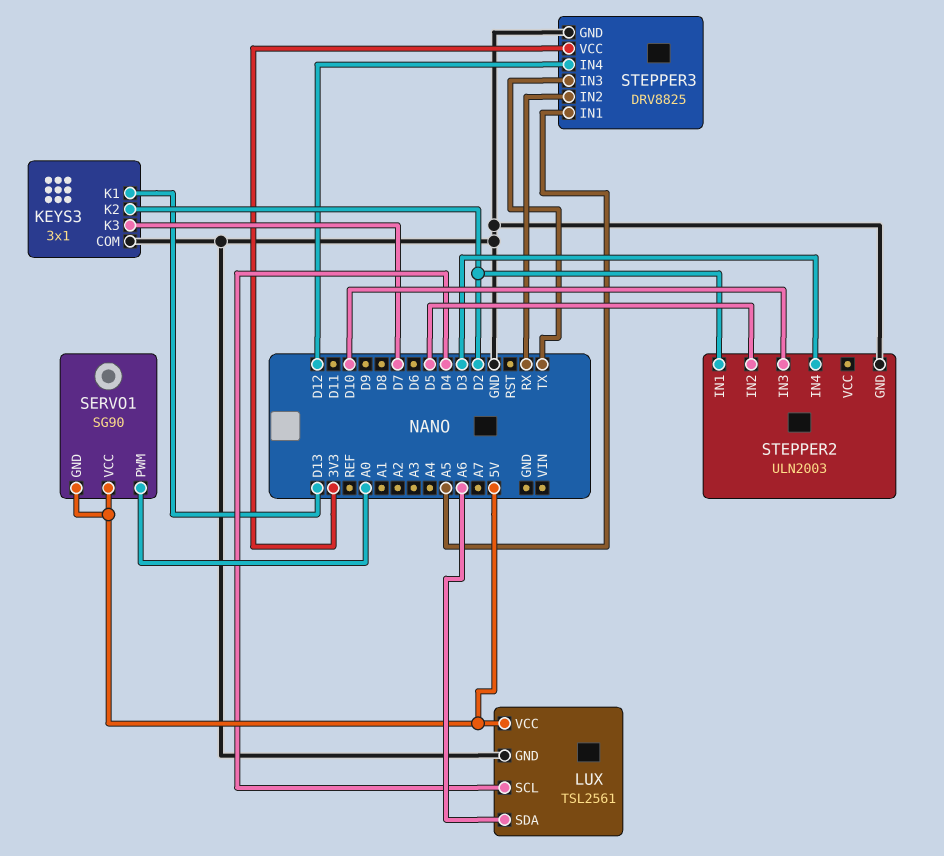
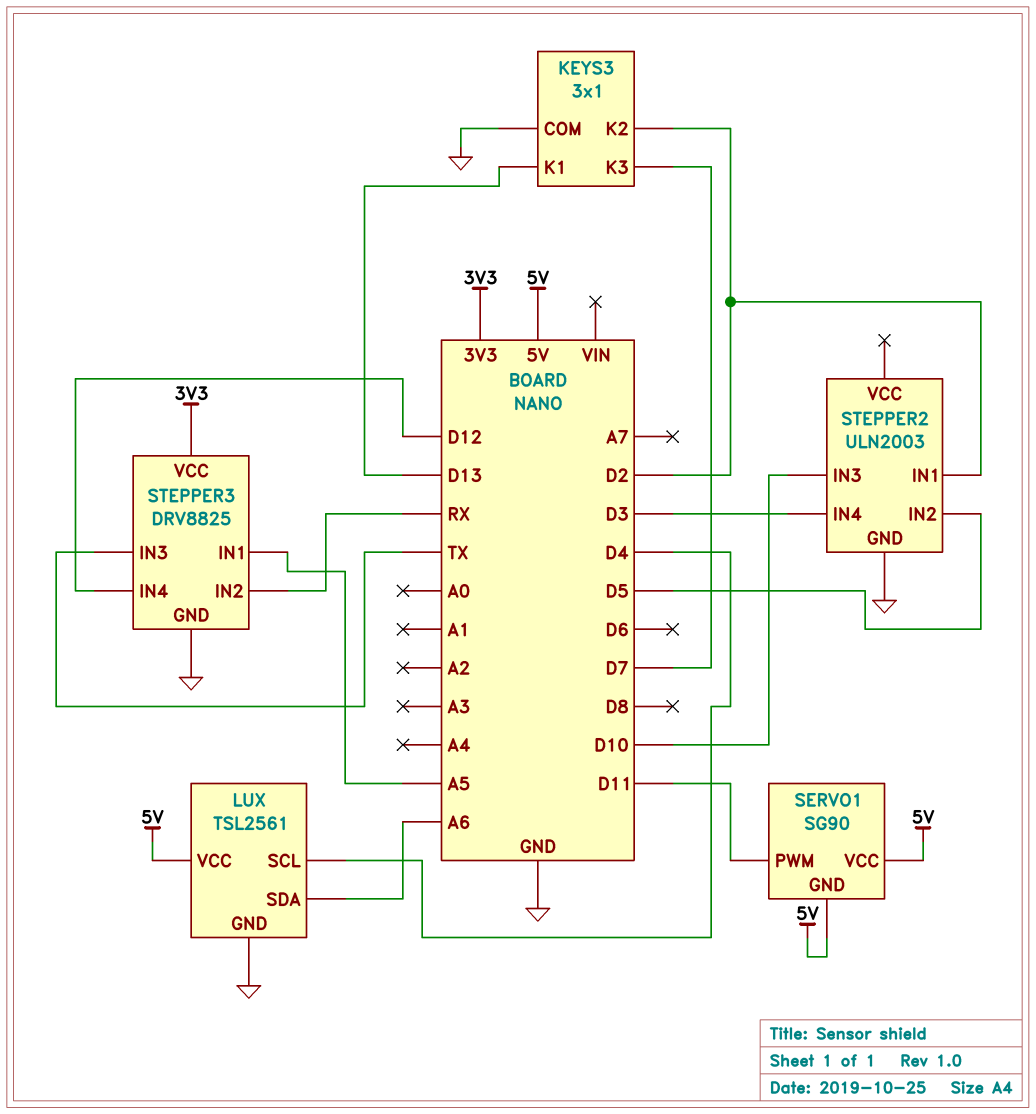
SERVO1 pin PWM: A0 -> D11

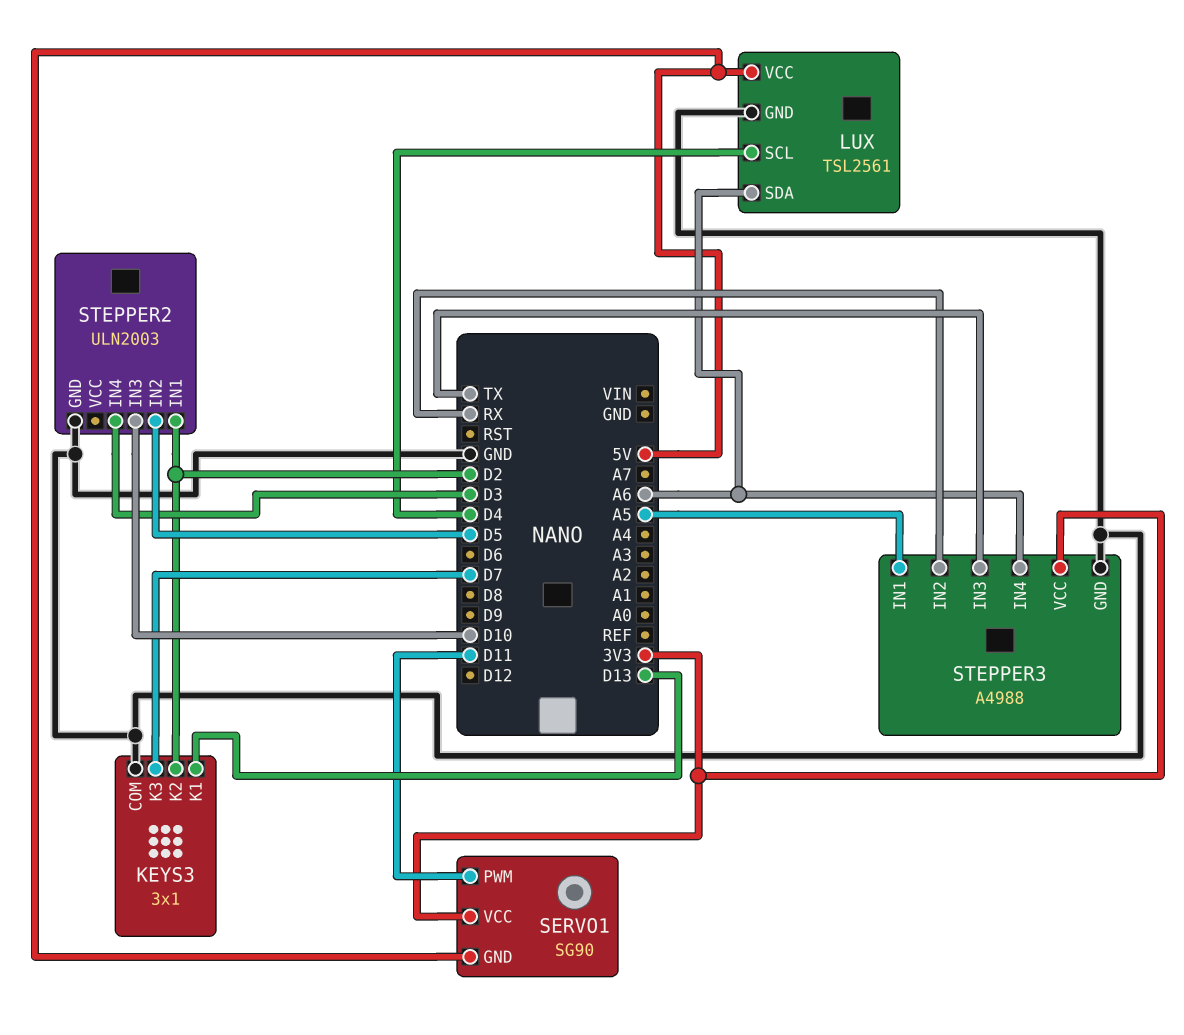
SERVO1 pin VCC: 5V -> 3V3
STEPPER3: DRV8825 -> A4988
STEPPER3 pin IN4: D12 -> A6

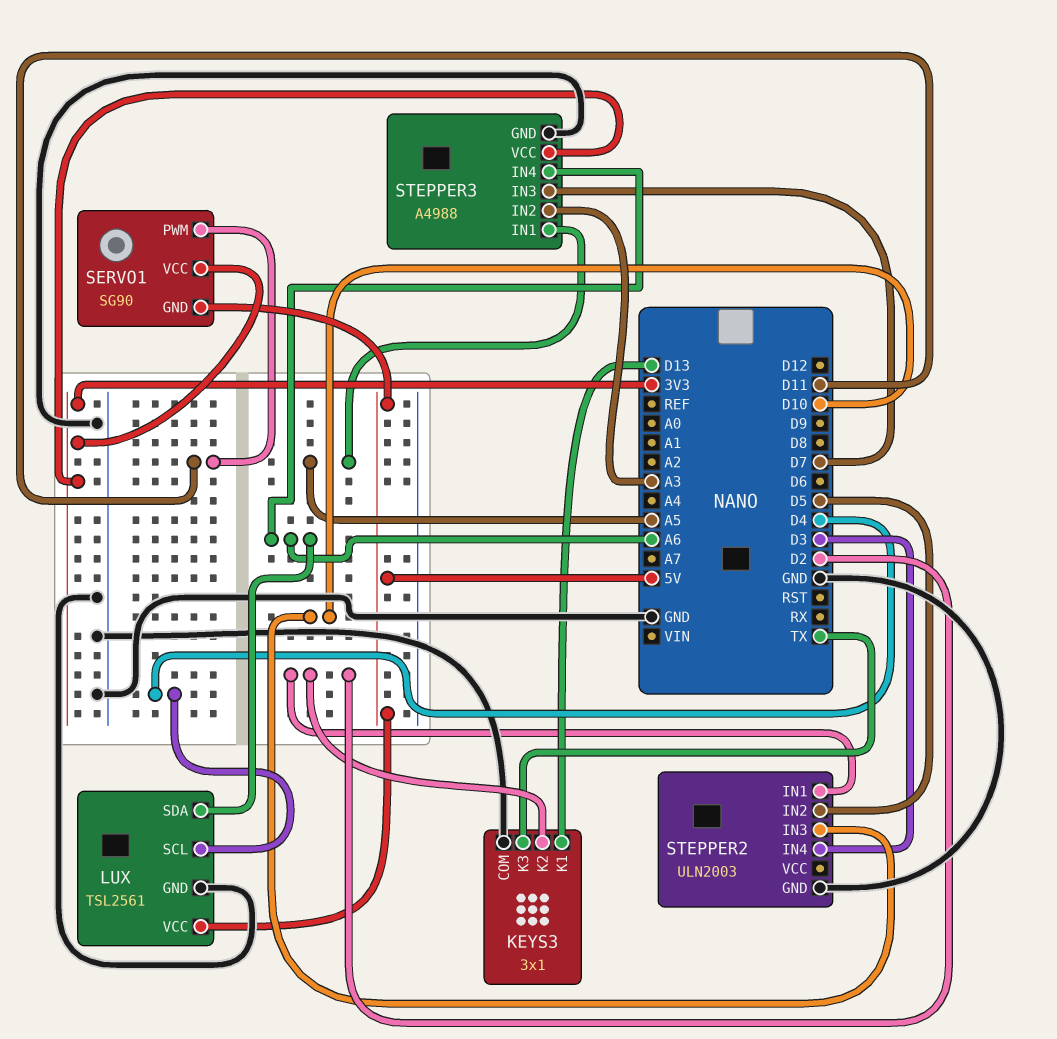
KEYS3 pin K3: D7 -> TX
STEPPER3 pin IN2: RX -> A3
STEPPER3 pin IN3: TX -> D7

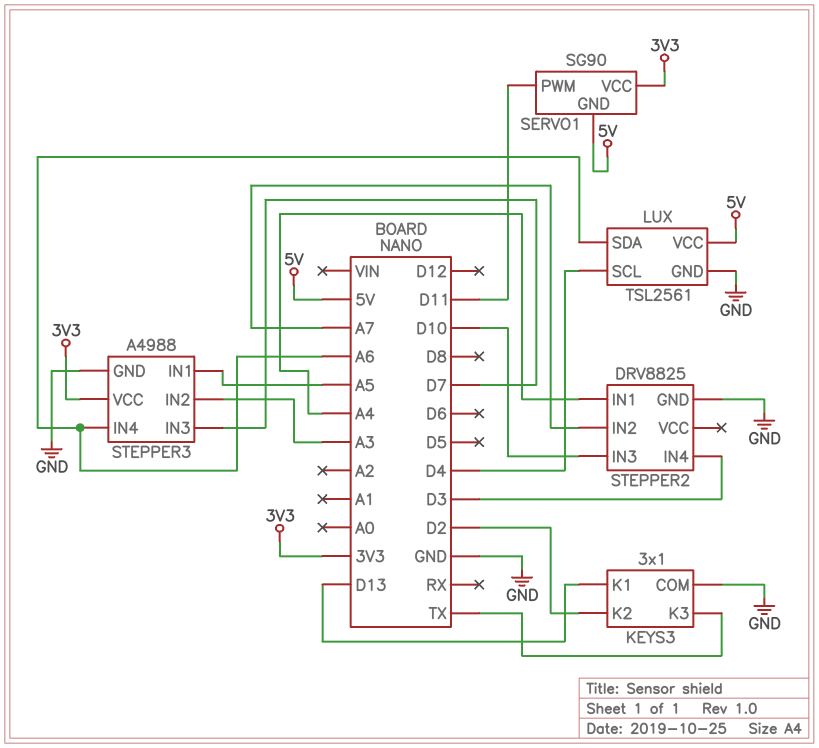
STEPPER2: ULN2003 -> DRV8825
STEPPER2 pin IN1: D2 -> A4
STEPPER2 pin IN2: D5 -> A7

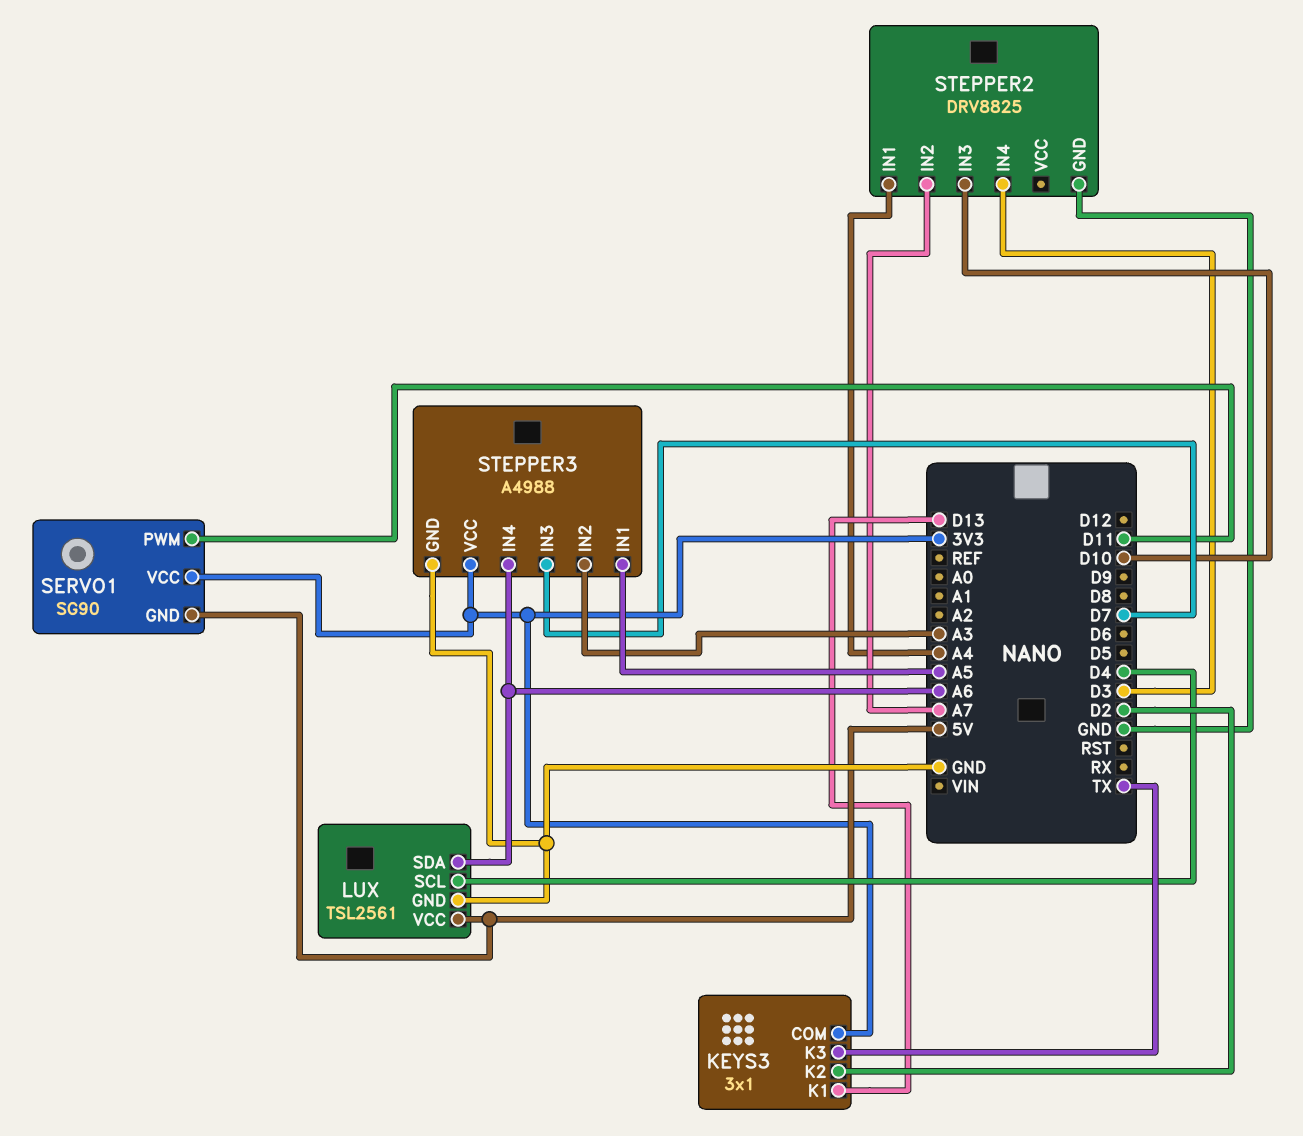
KEYS3 pin COM: GND -> 3V3

